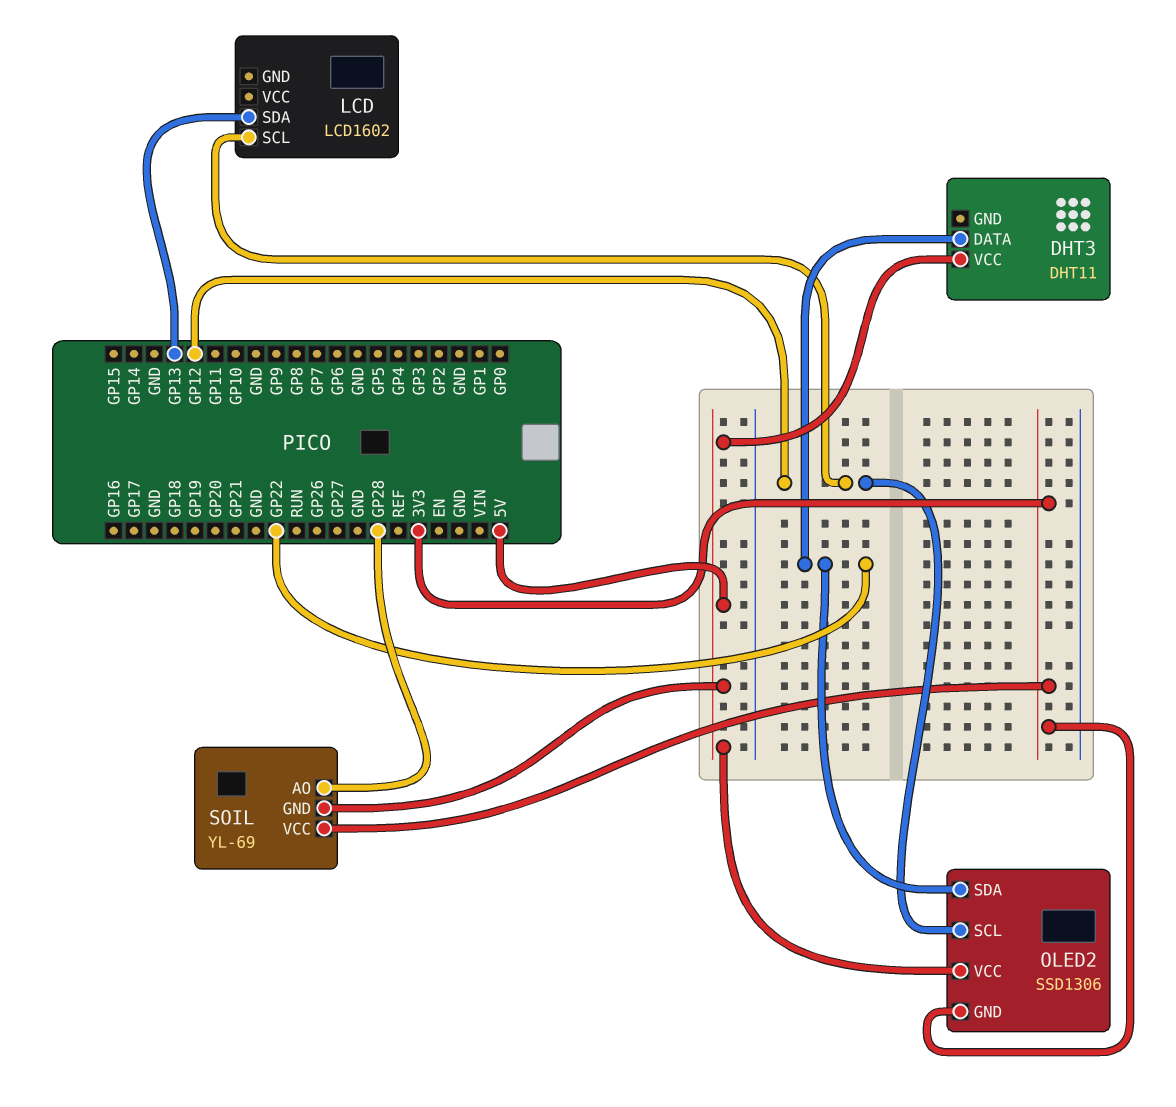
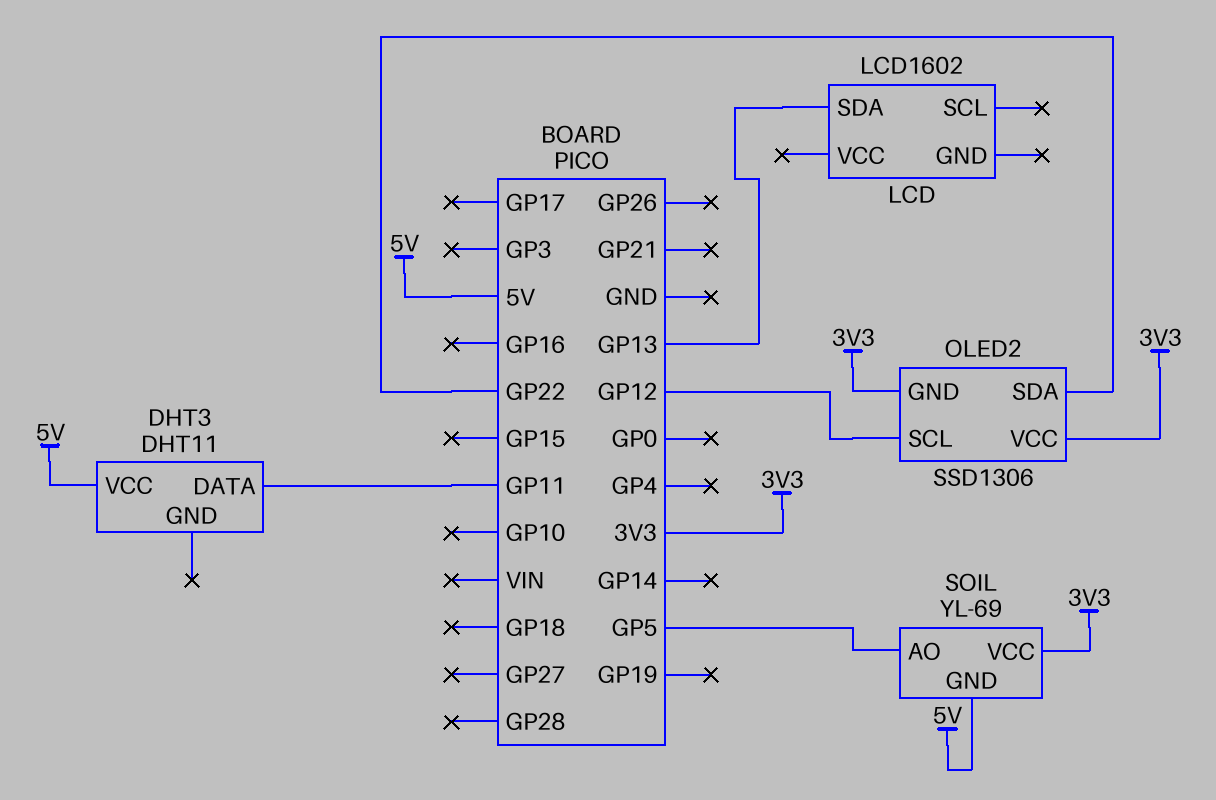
DHT3 pin DATA: GP22 -> GP11
LCD pin SCL: GP12 -> none
OLED2 pin VCC: 5V -> 3V3
SOIL pin AO: GP28 -> GP5

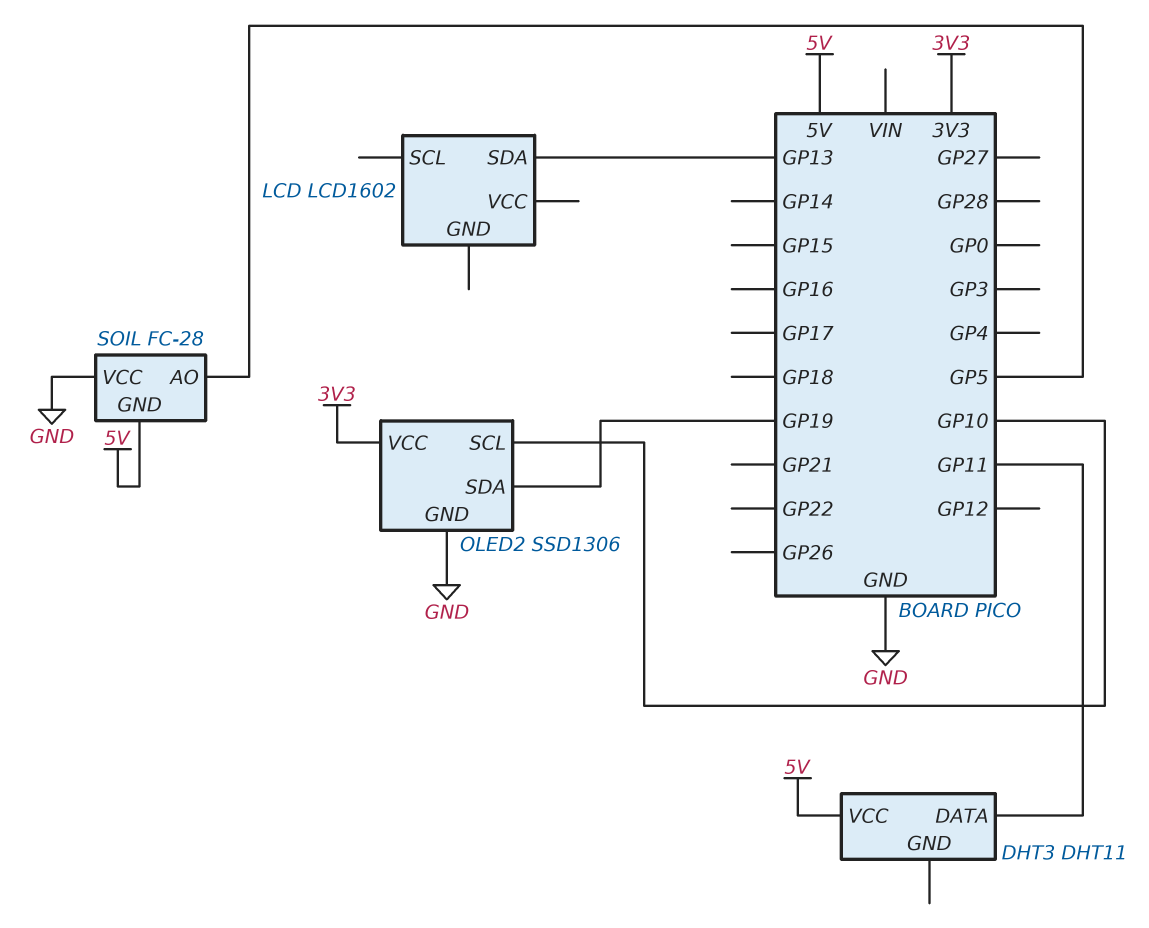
OLED2 pin GND: 3V3 -> GND
OLED2 pin SCL: GP12 -> GP10
OLED2 pin SDA: GP22 -> GP19
SOIL: YL-69 -> FC-28
SOIL pin VCC: 3V3 -> GND

